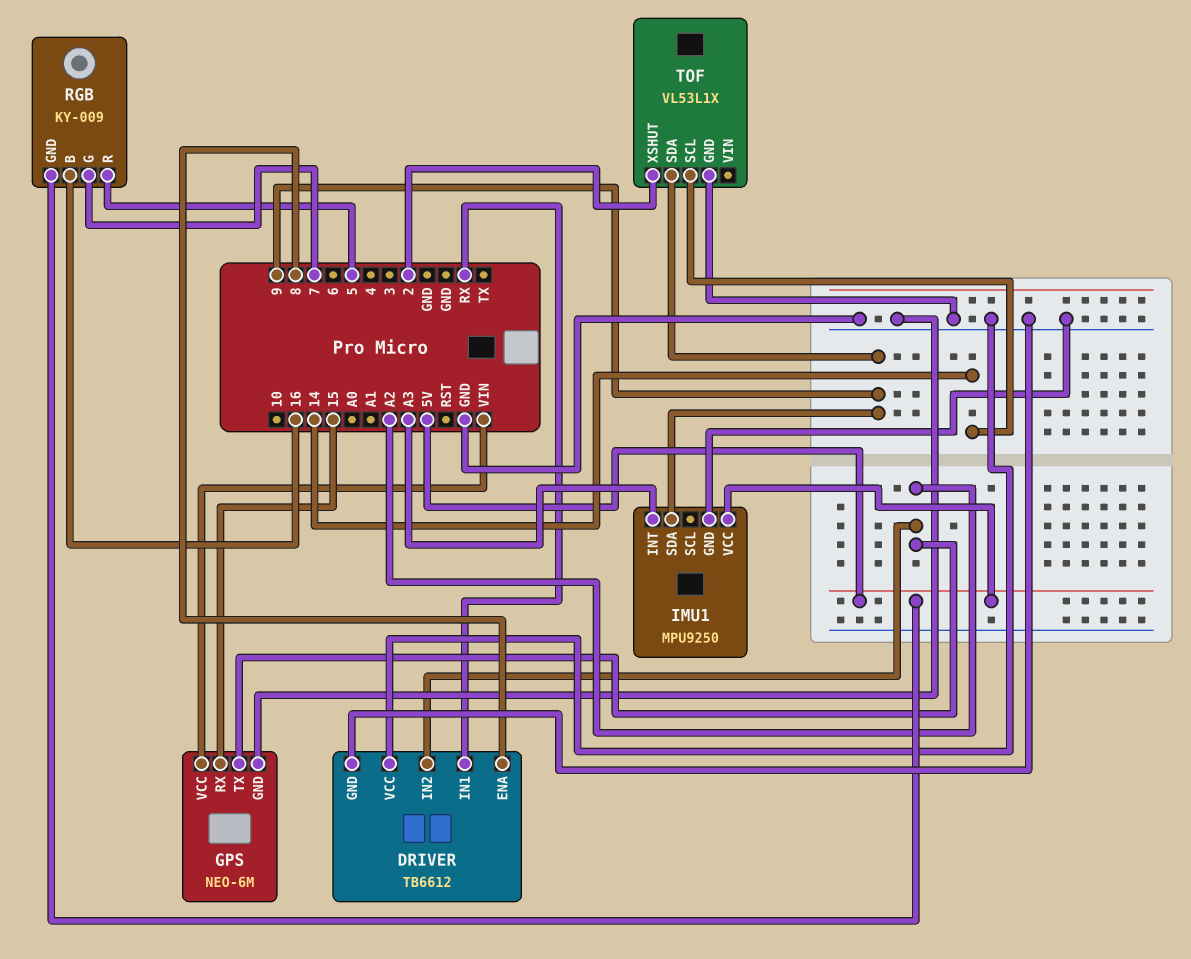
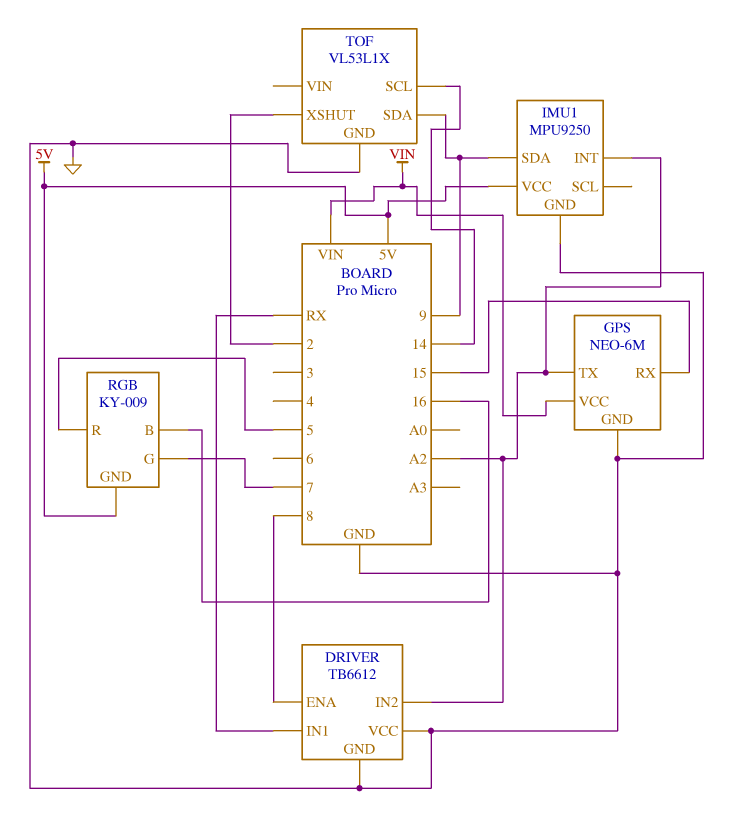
IMU1 pin INT: A3 -> A2

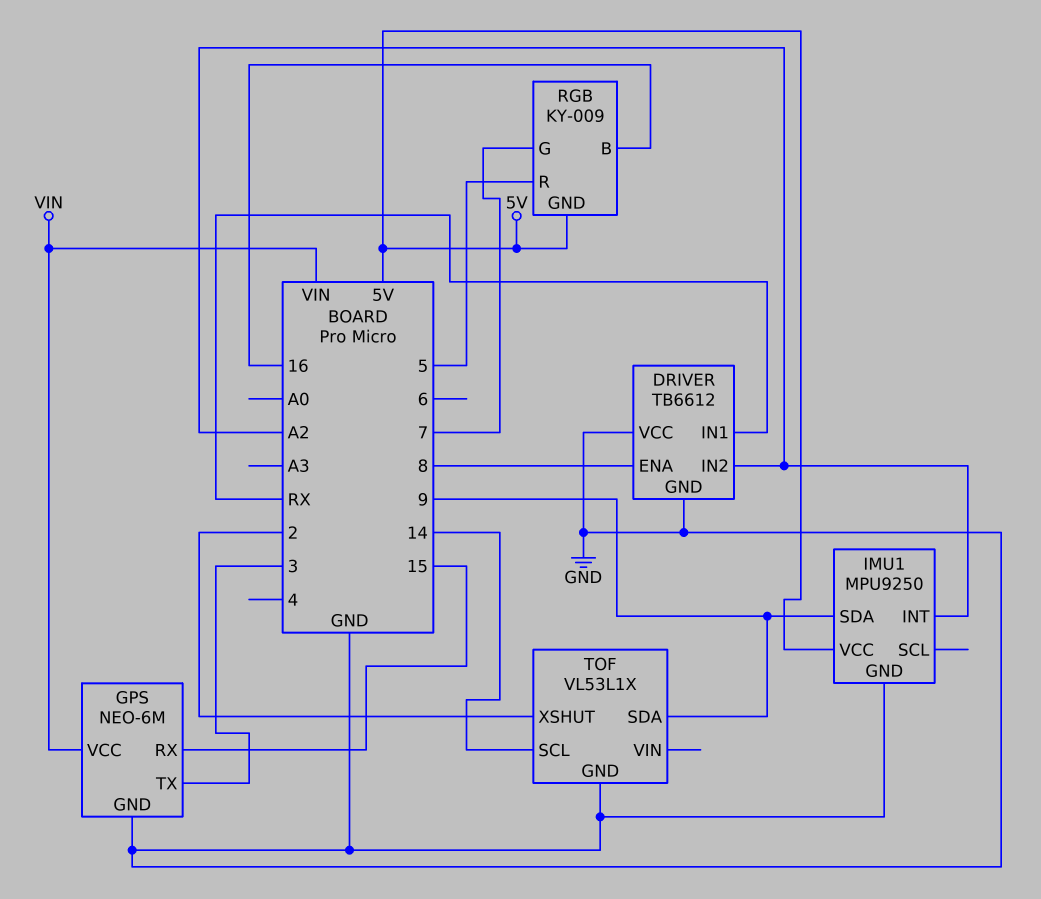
GPS pin TX: A2 -> 3

